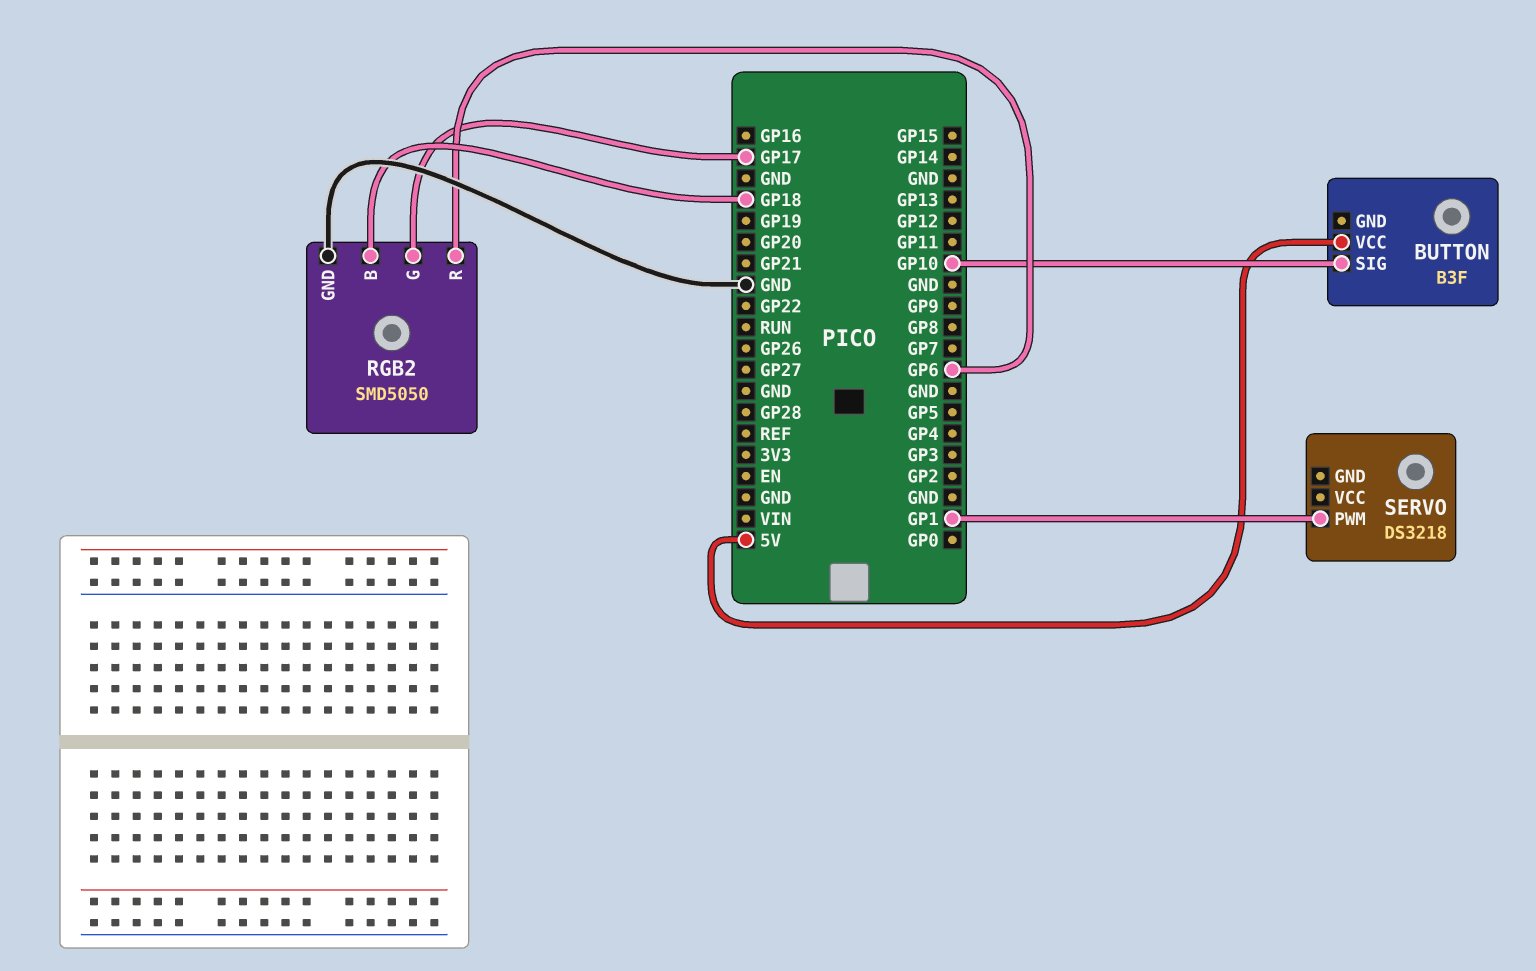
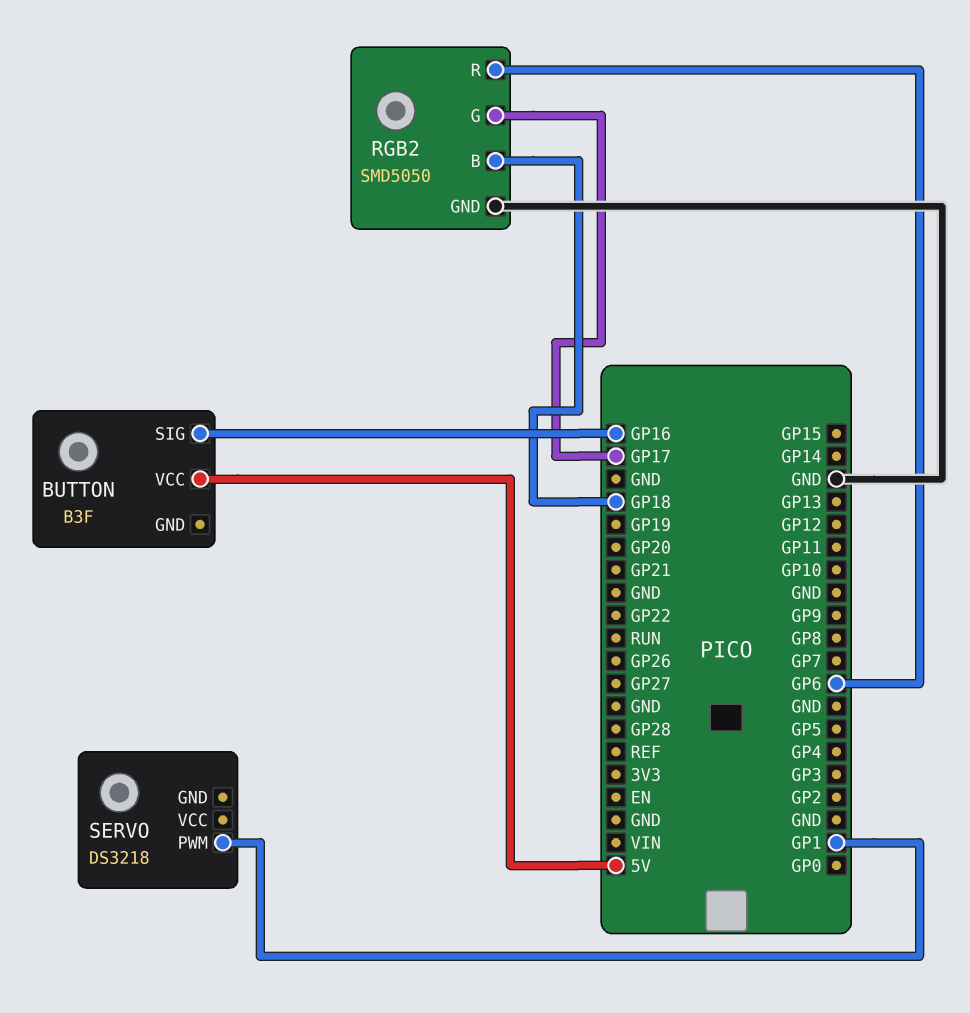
BUTTON pin SIG: GP10 -> GP16

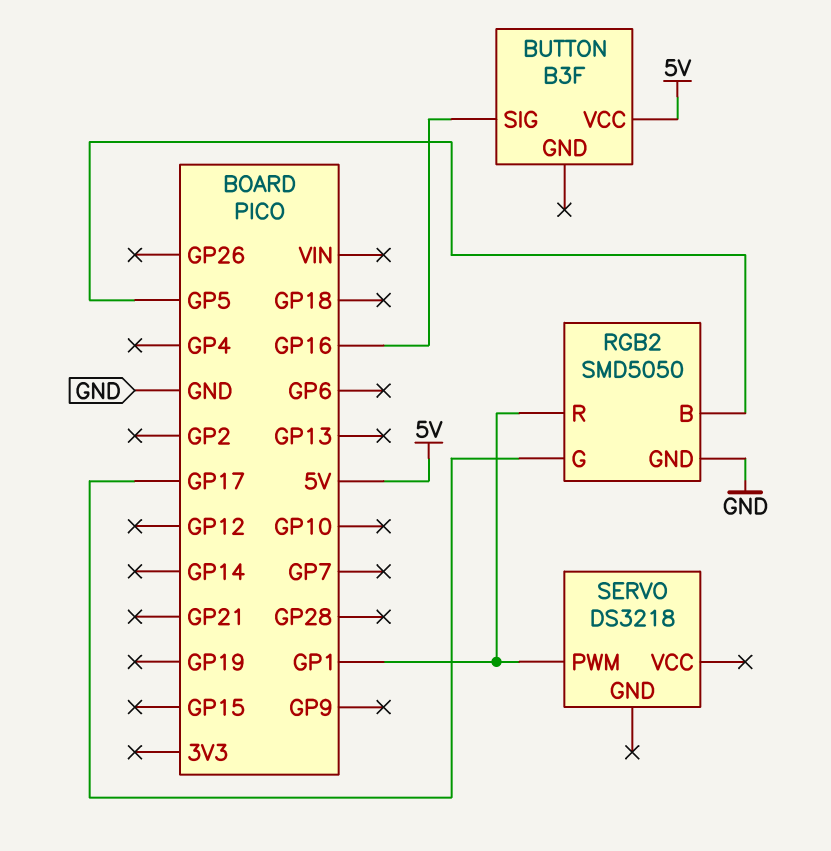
RGB2 pin B: GP18 -> GP5
RGB2 pin R: GP6 -> GP1

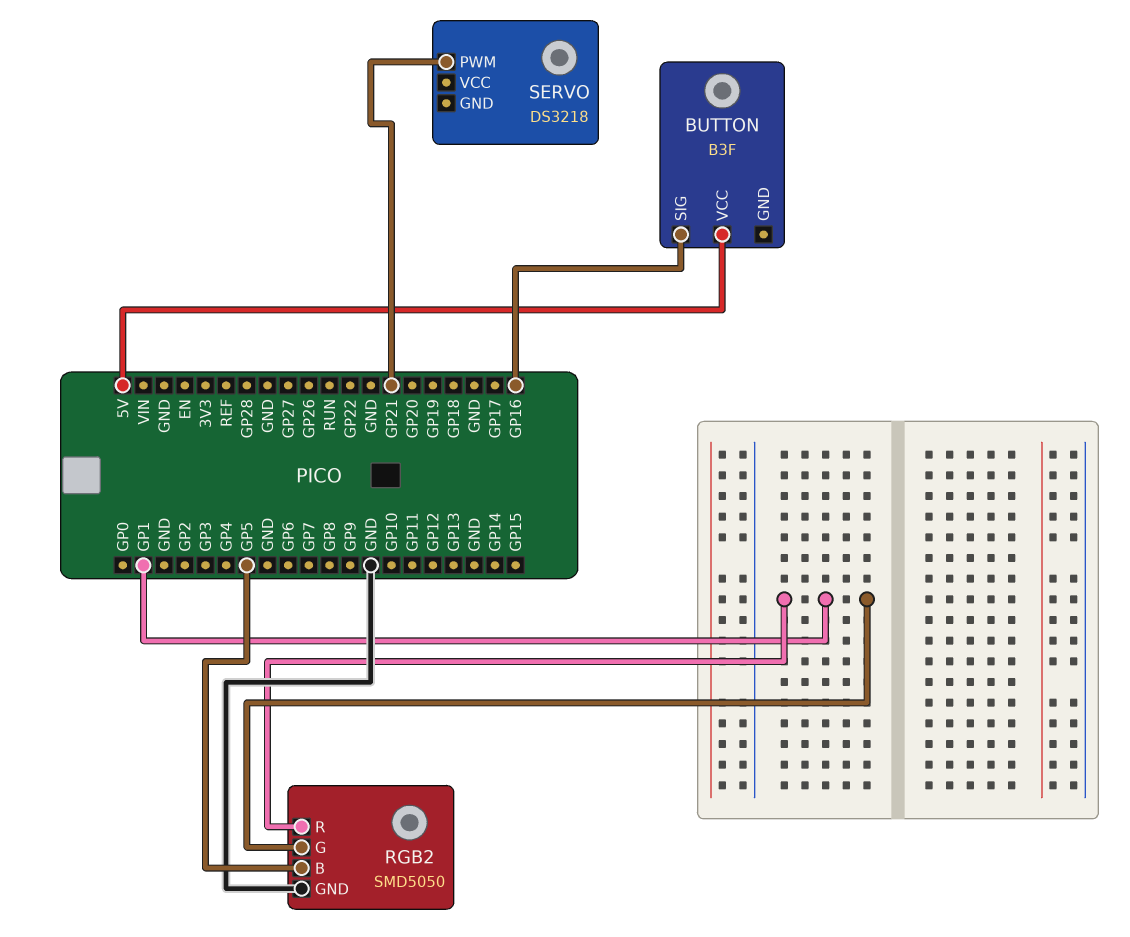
RGB2 pin G: GP17 -> GP1
SERVO pin PWM: GP1 -> GP21

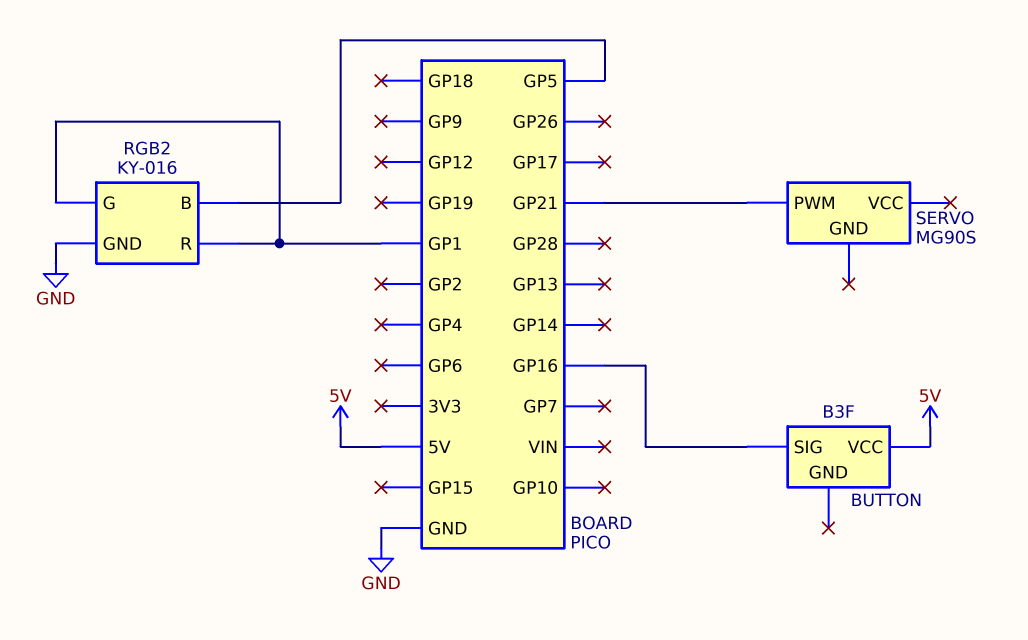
RGB2: SMD5050 -> KY-016
SERVO: DS3218 -> MG90S

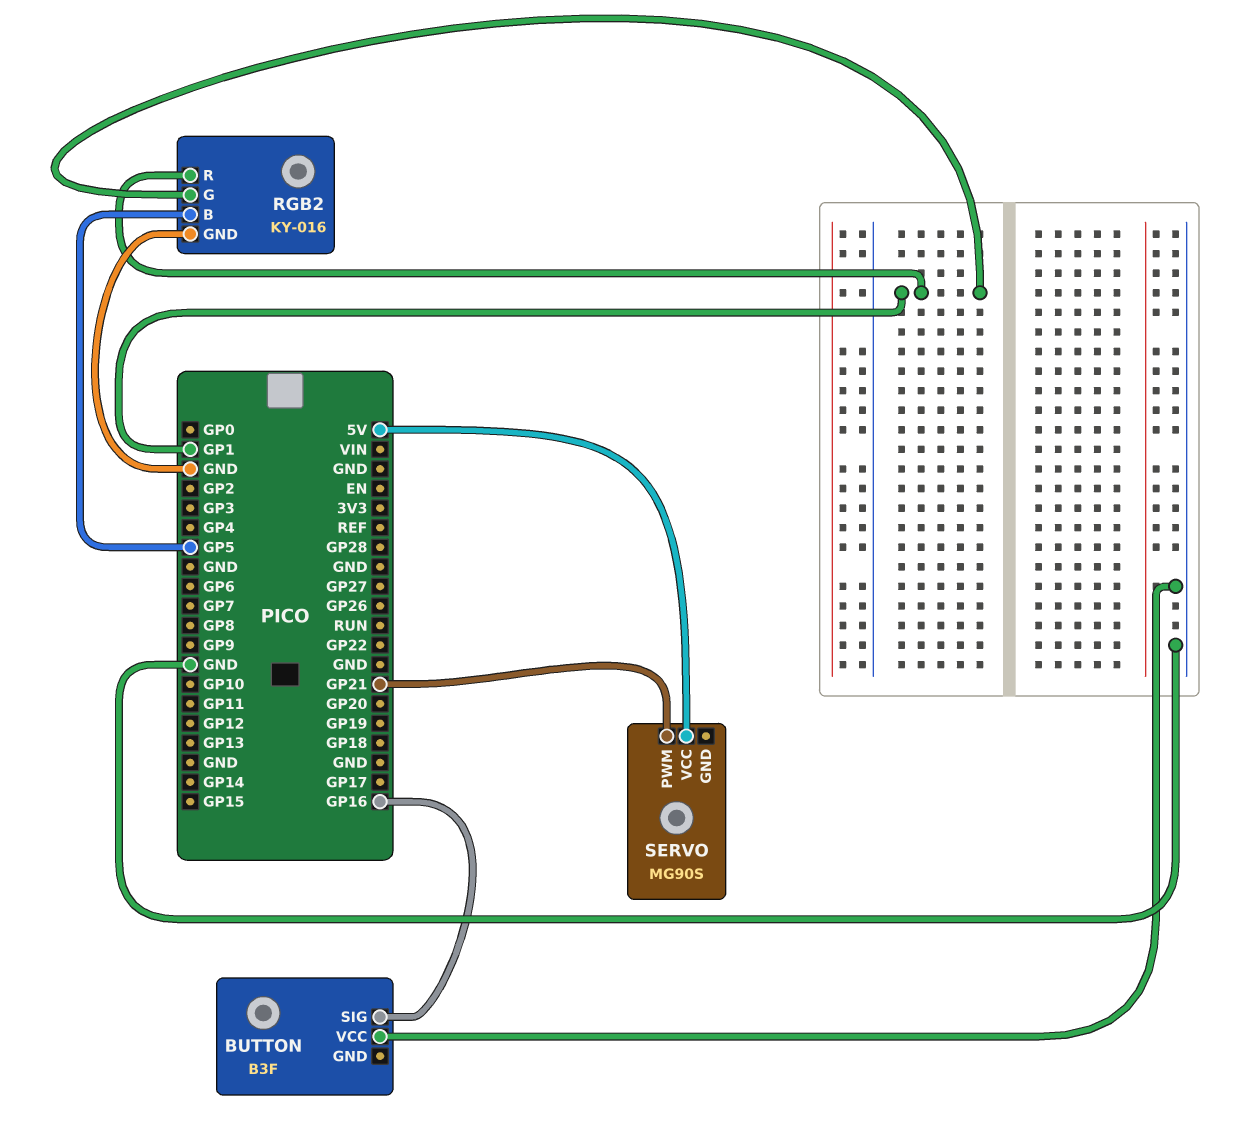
BUTTON pin VCC: 5V -> GND
SERVO pin VCC: none -> 5V

